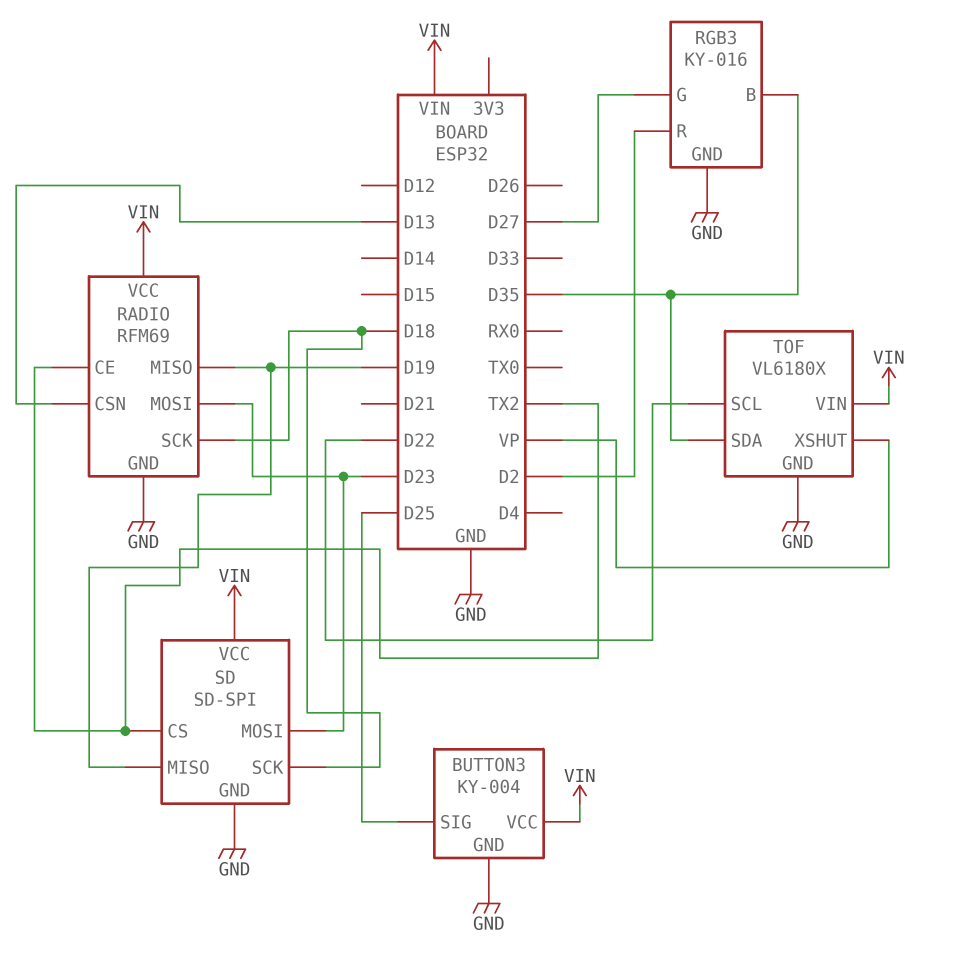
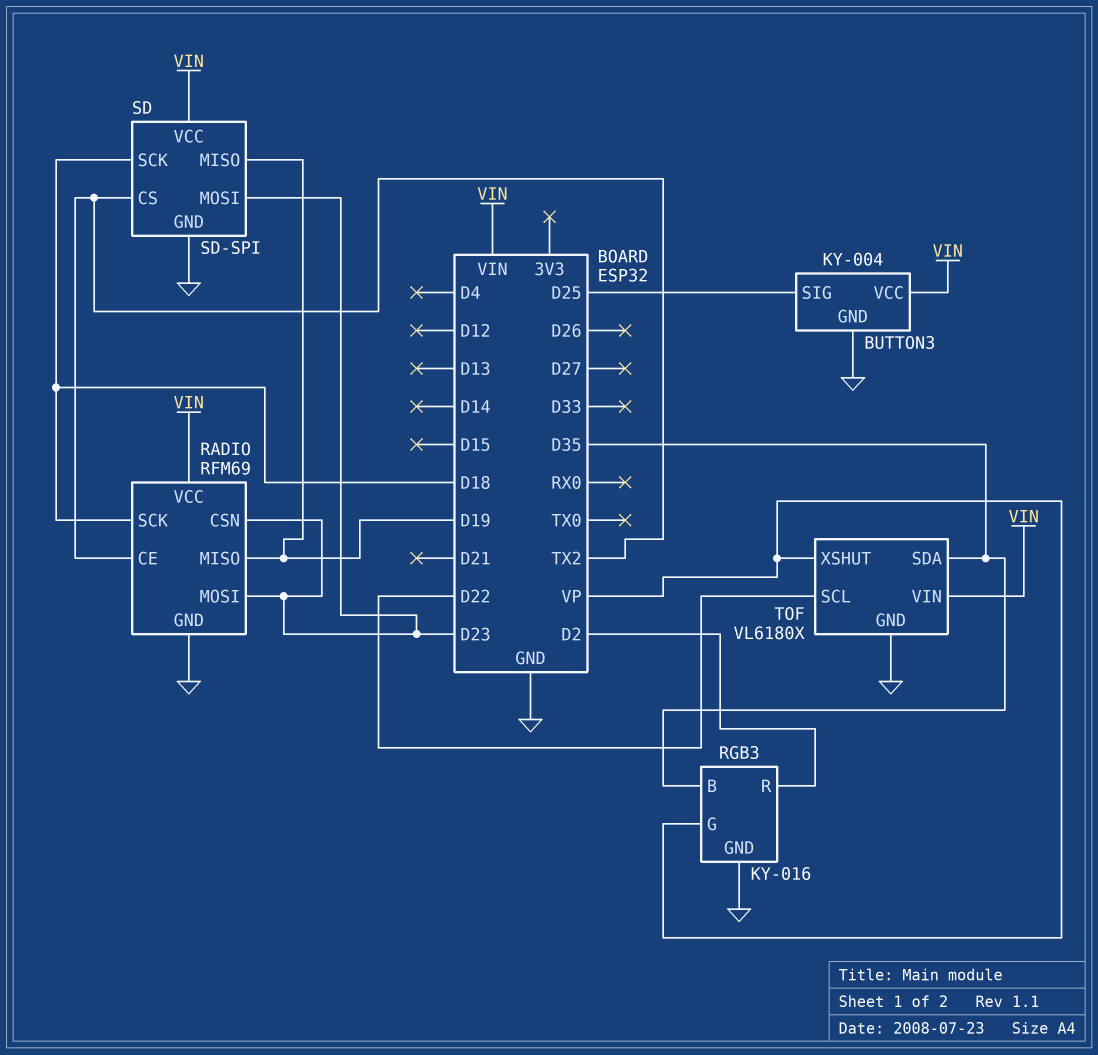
RADIO pin CSN: D13 -> D23
RGB3 pin G: D27 -> VP

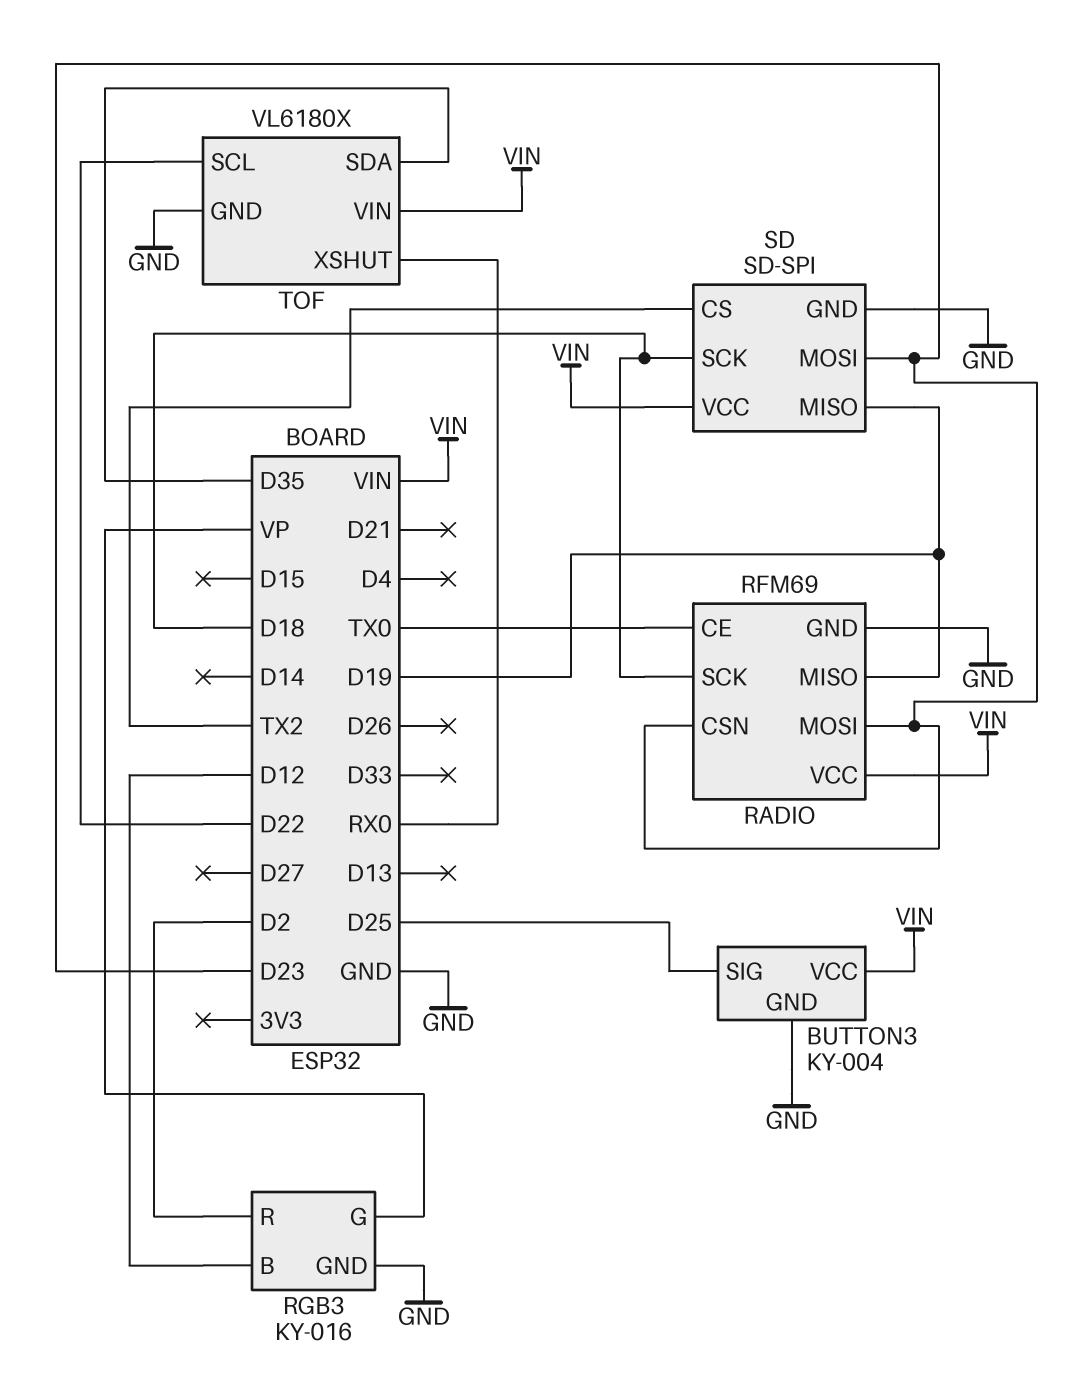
RADIO pin CE: TX2 -> TX0
RGB3 pin B: D35 -> D12
TOF pin XSHUT: VP -> RX0

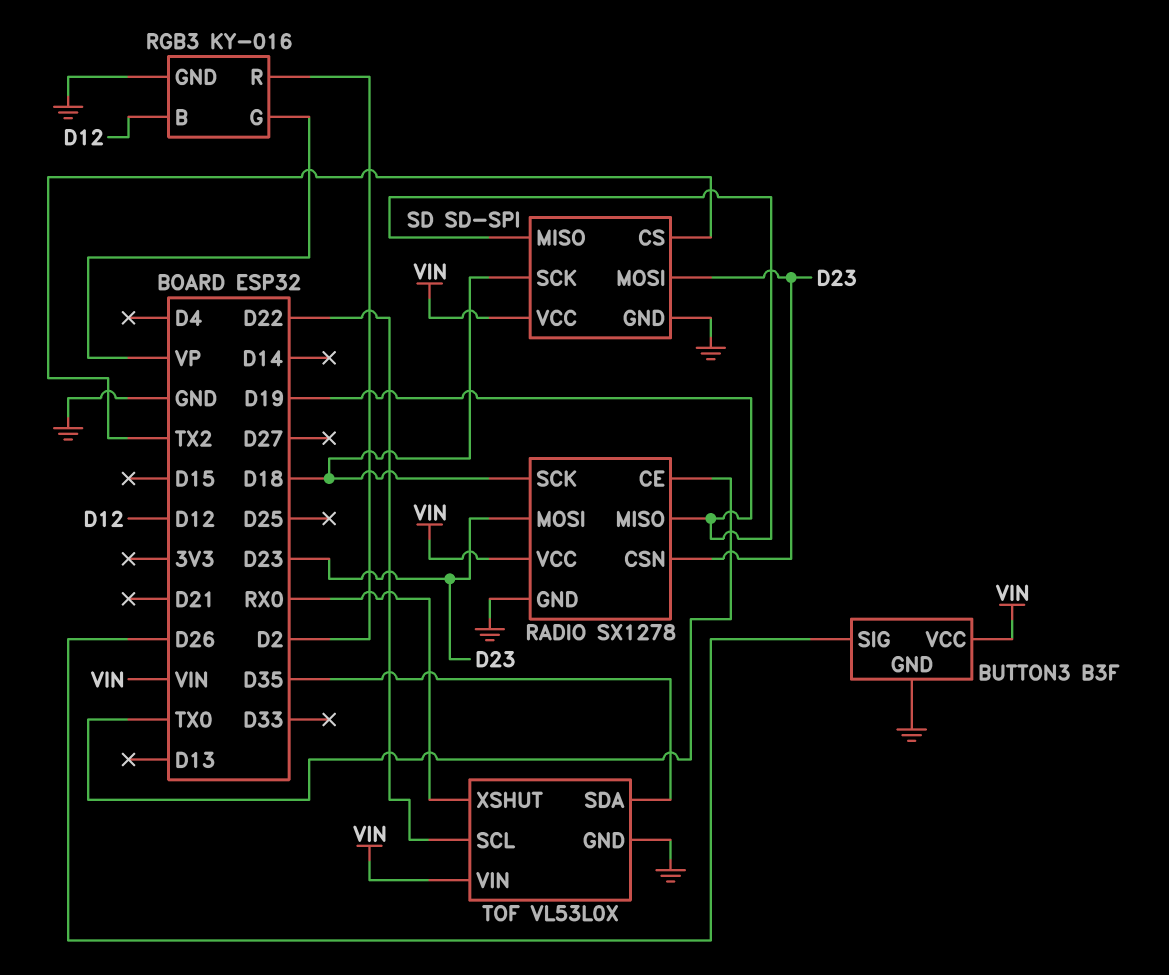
BUTTON3: KY-004 -> B3F
BUTTON3 pin SIG: D25 -> D26
RADIO: RFM69 -> SX1278
TOF: VL6180X -> VL53L0X

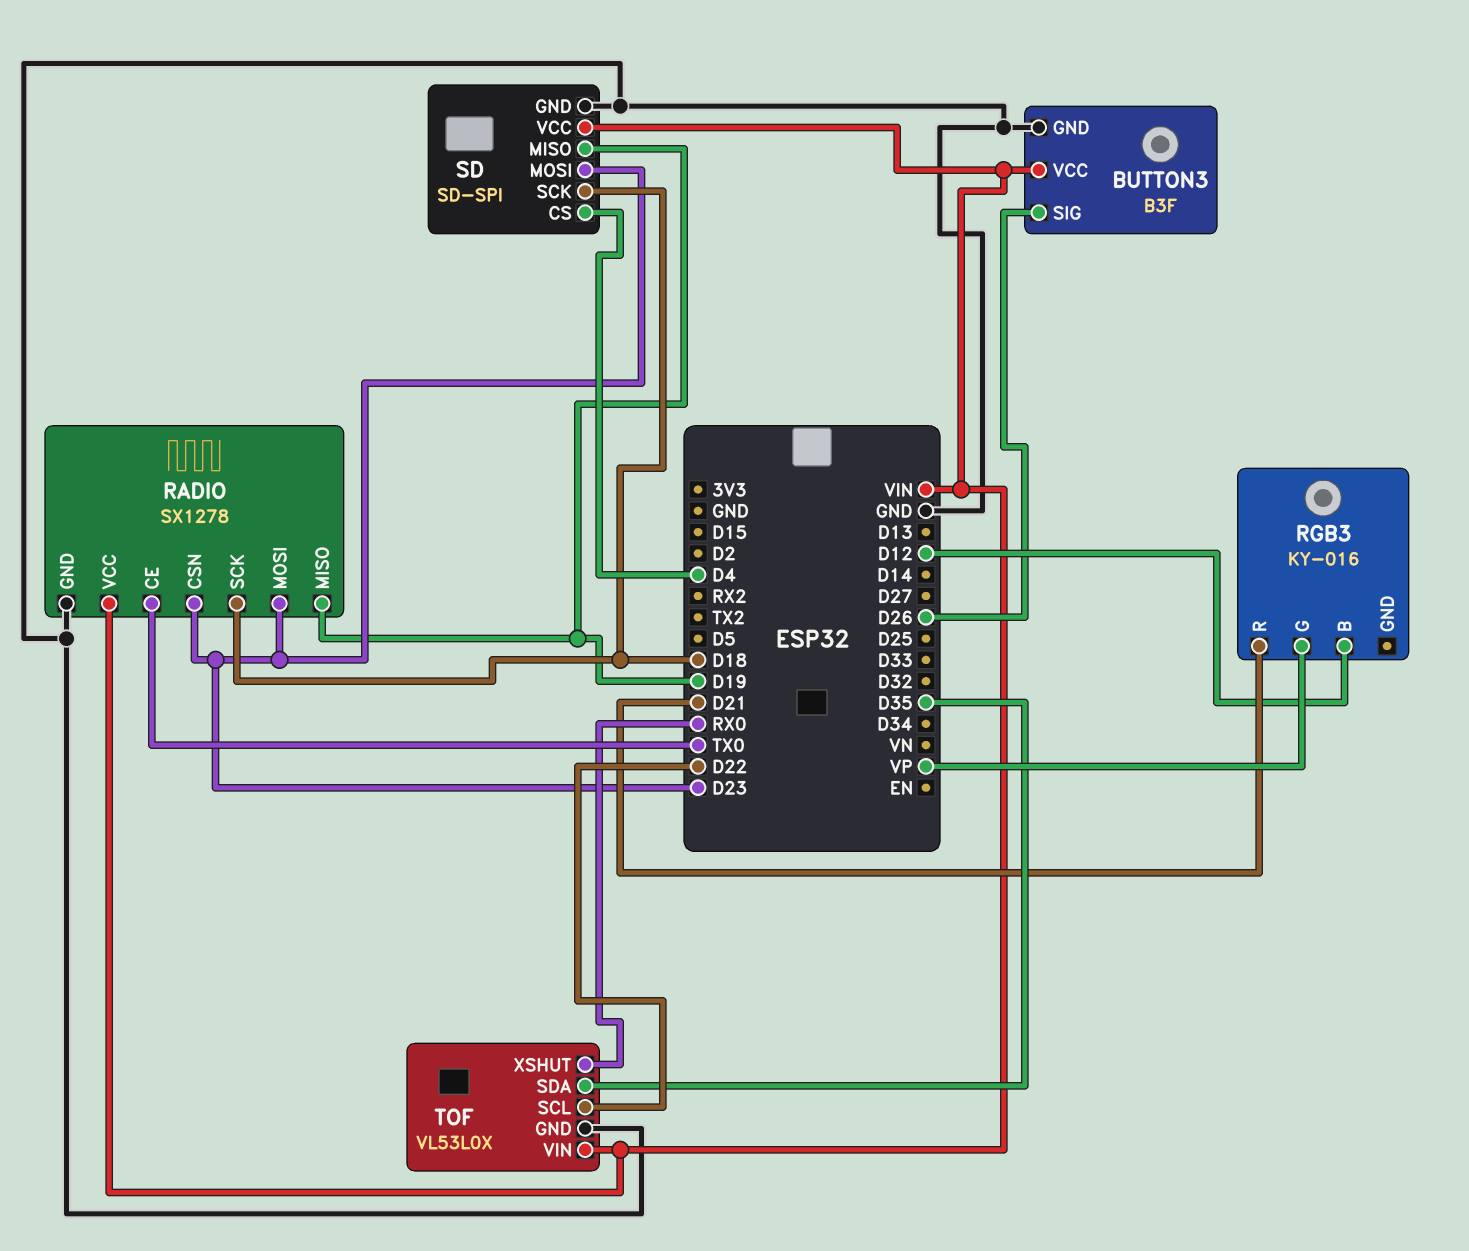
RGB3 pin GND: GND -> none
RGB3 pin R: D2 -> D21
SD pin CS: TX2 -> D4

